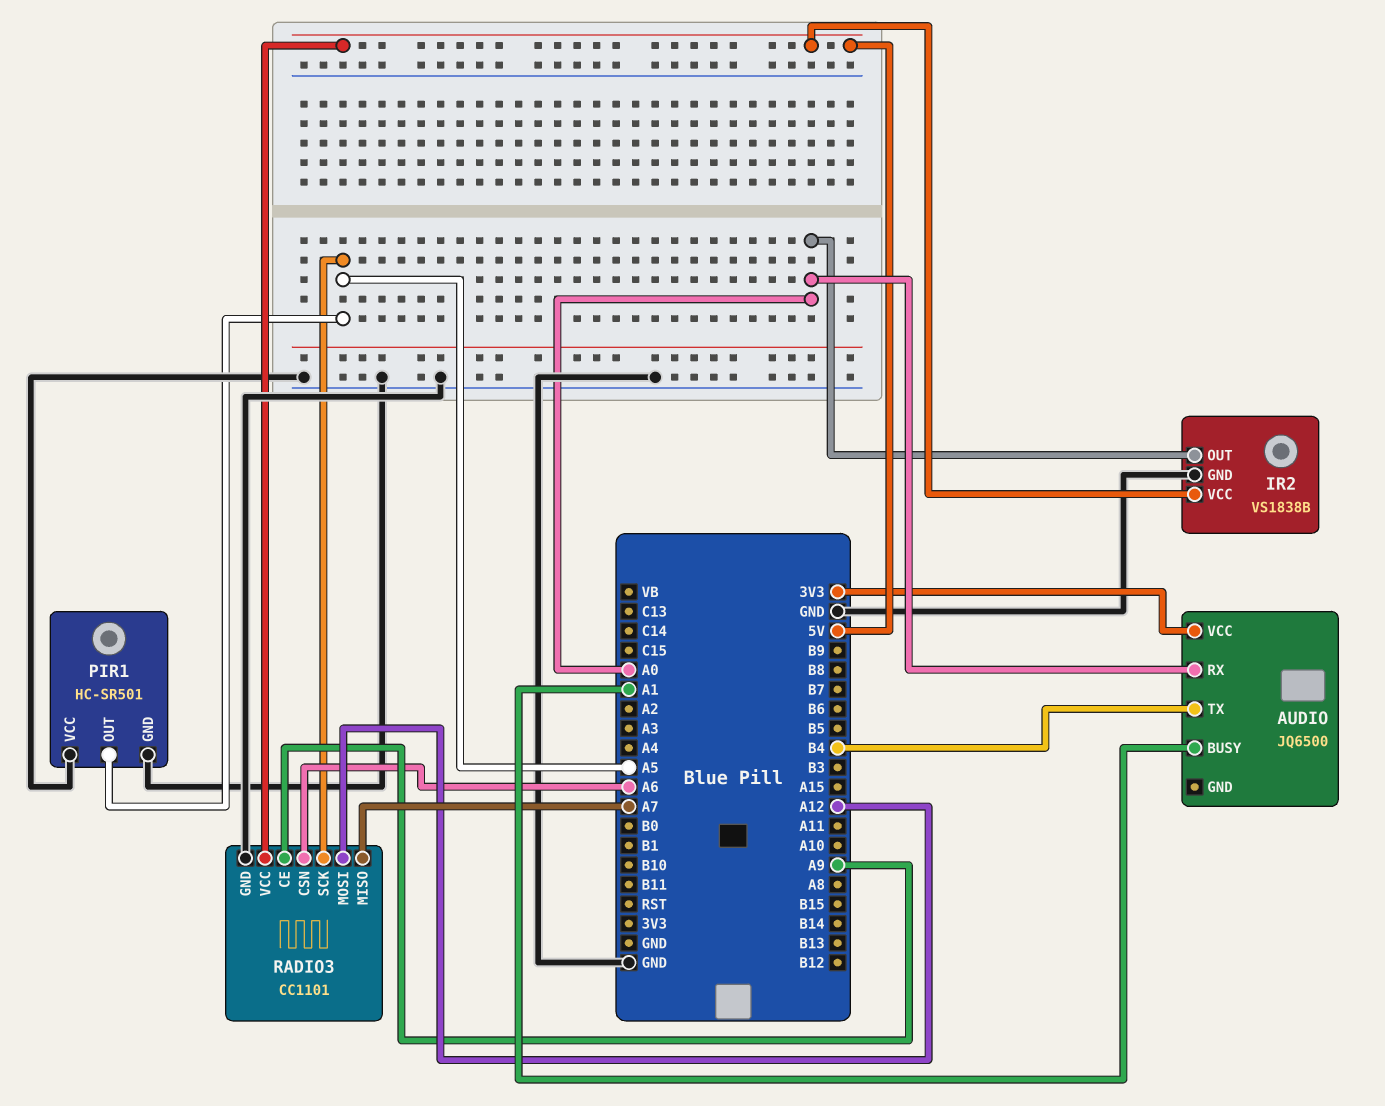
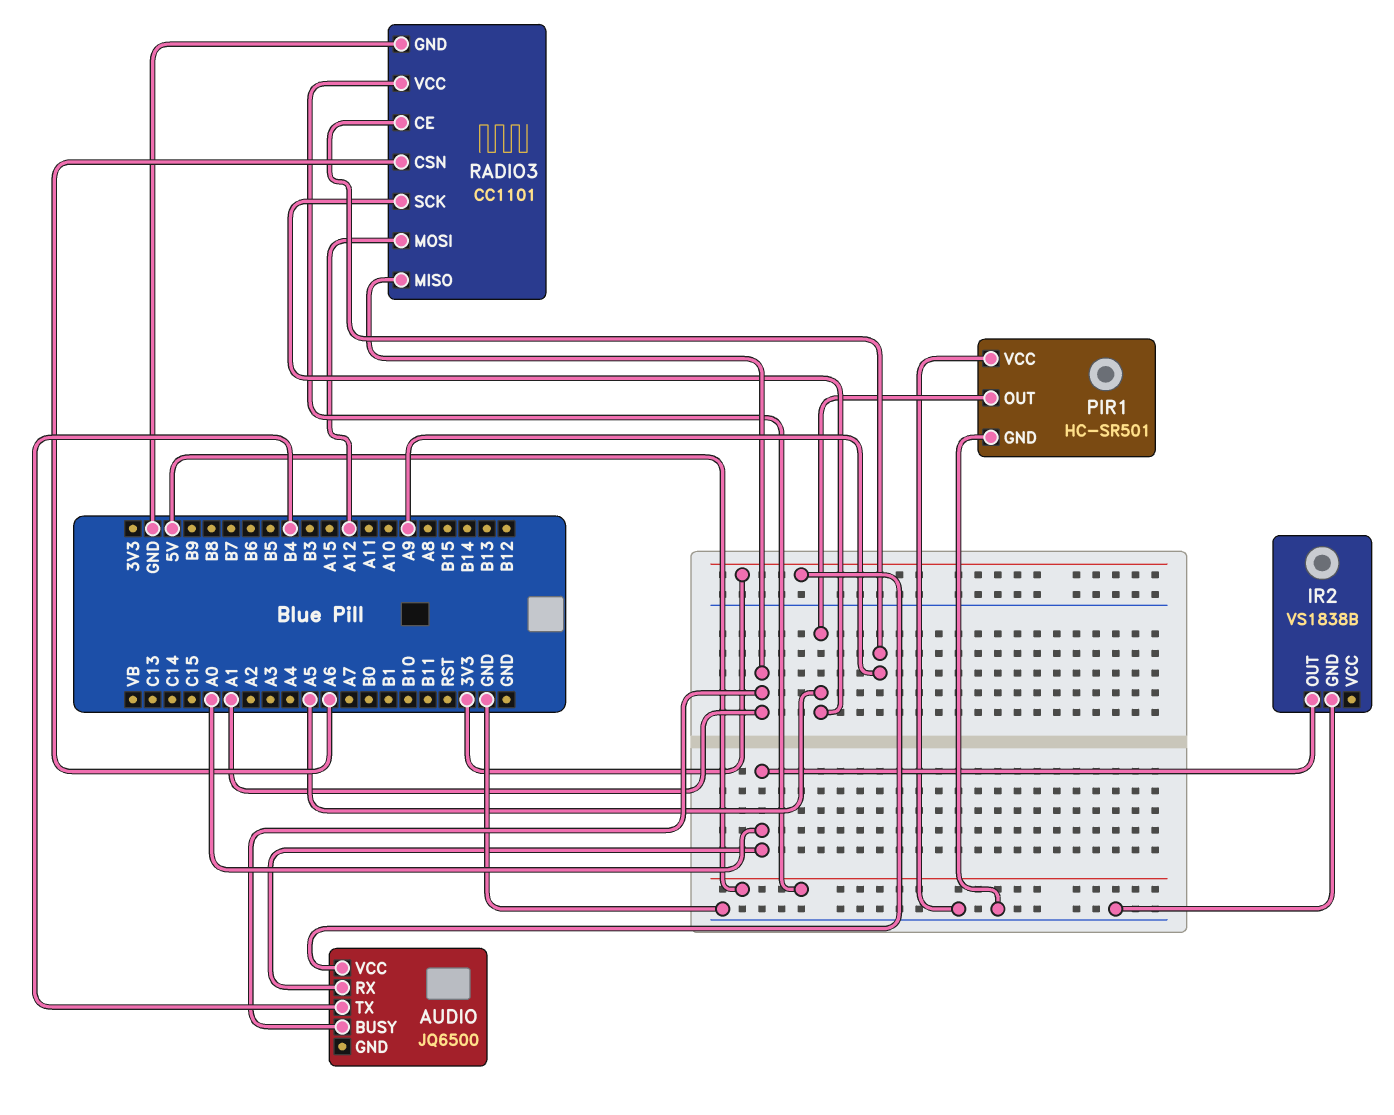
IR2 pin VCC: 5V -> none
RADIO3 pin MISO: A7 -> A1

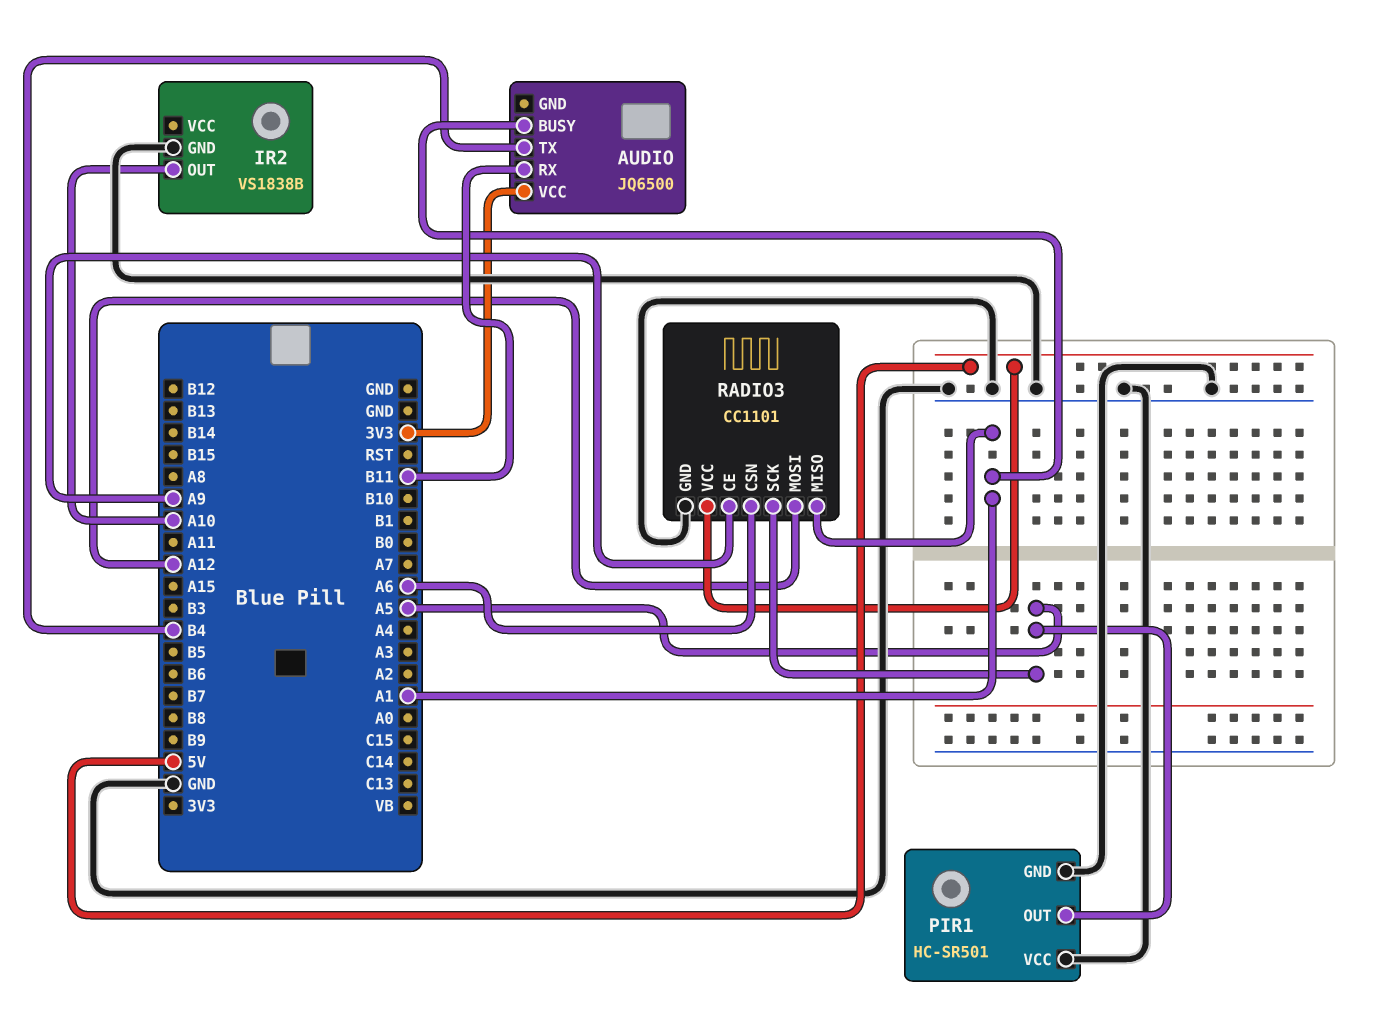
AUDIO pin RX: A0 -> B11
IR2 pin OUT: A0 -> A10

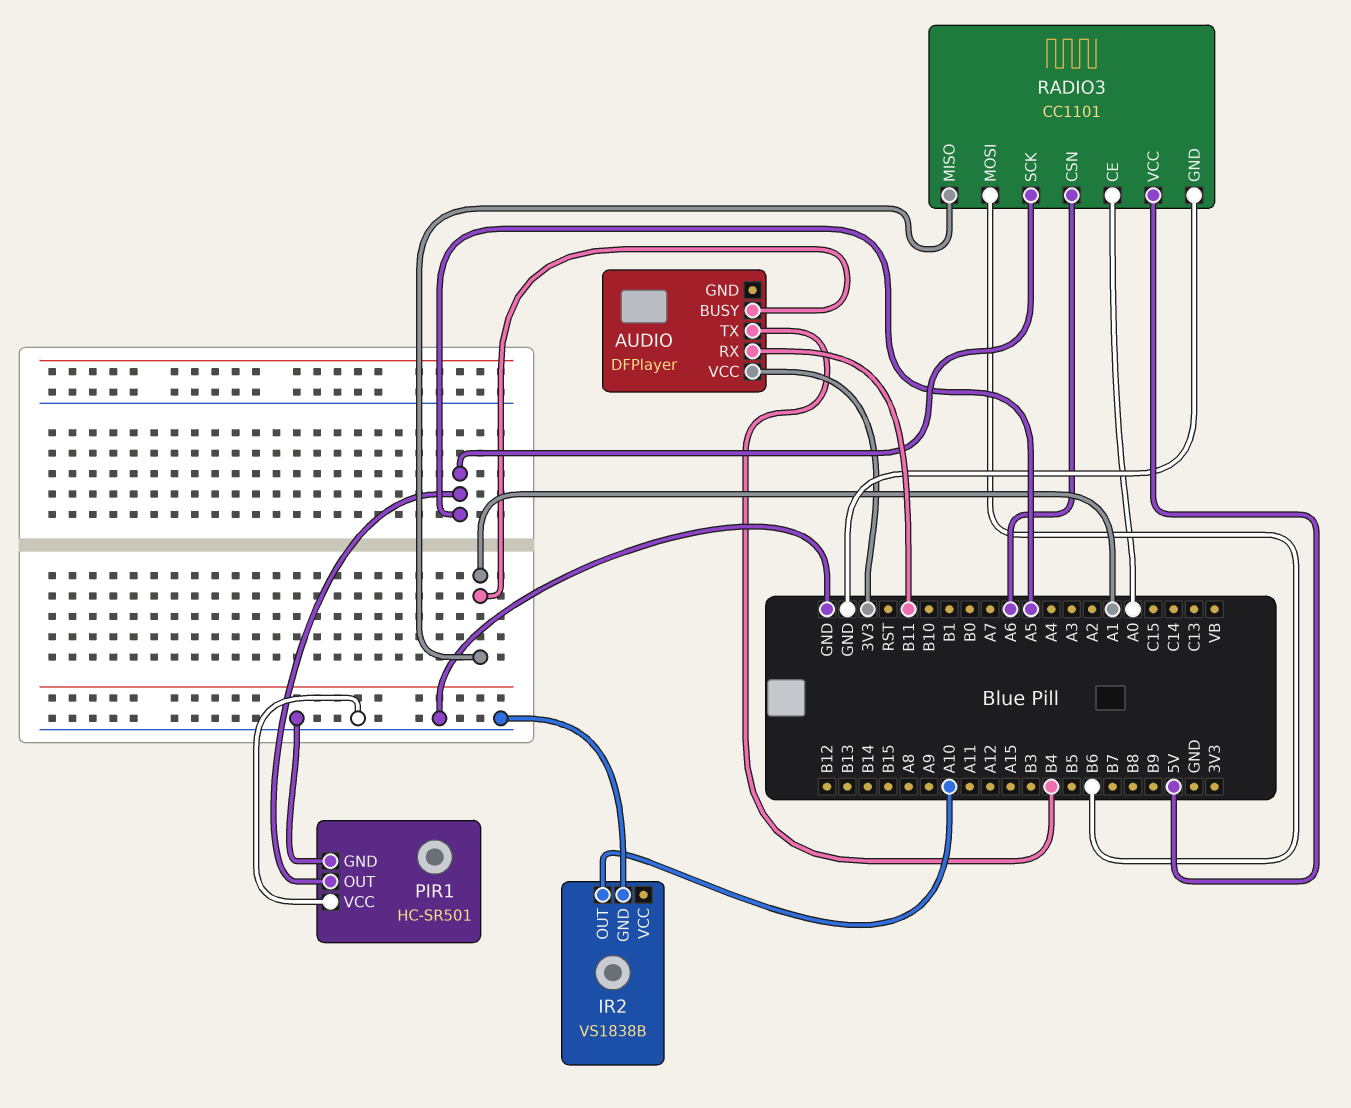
AUDIO: JQ6500 -> DFPlayer
RADIO3 pin CE: A9 -> A0
RADIO3 pin MOSI: A12 -> B6

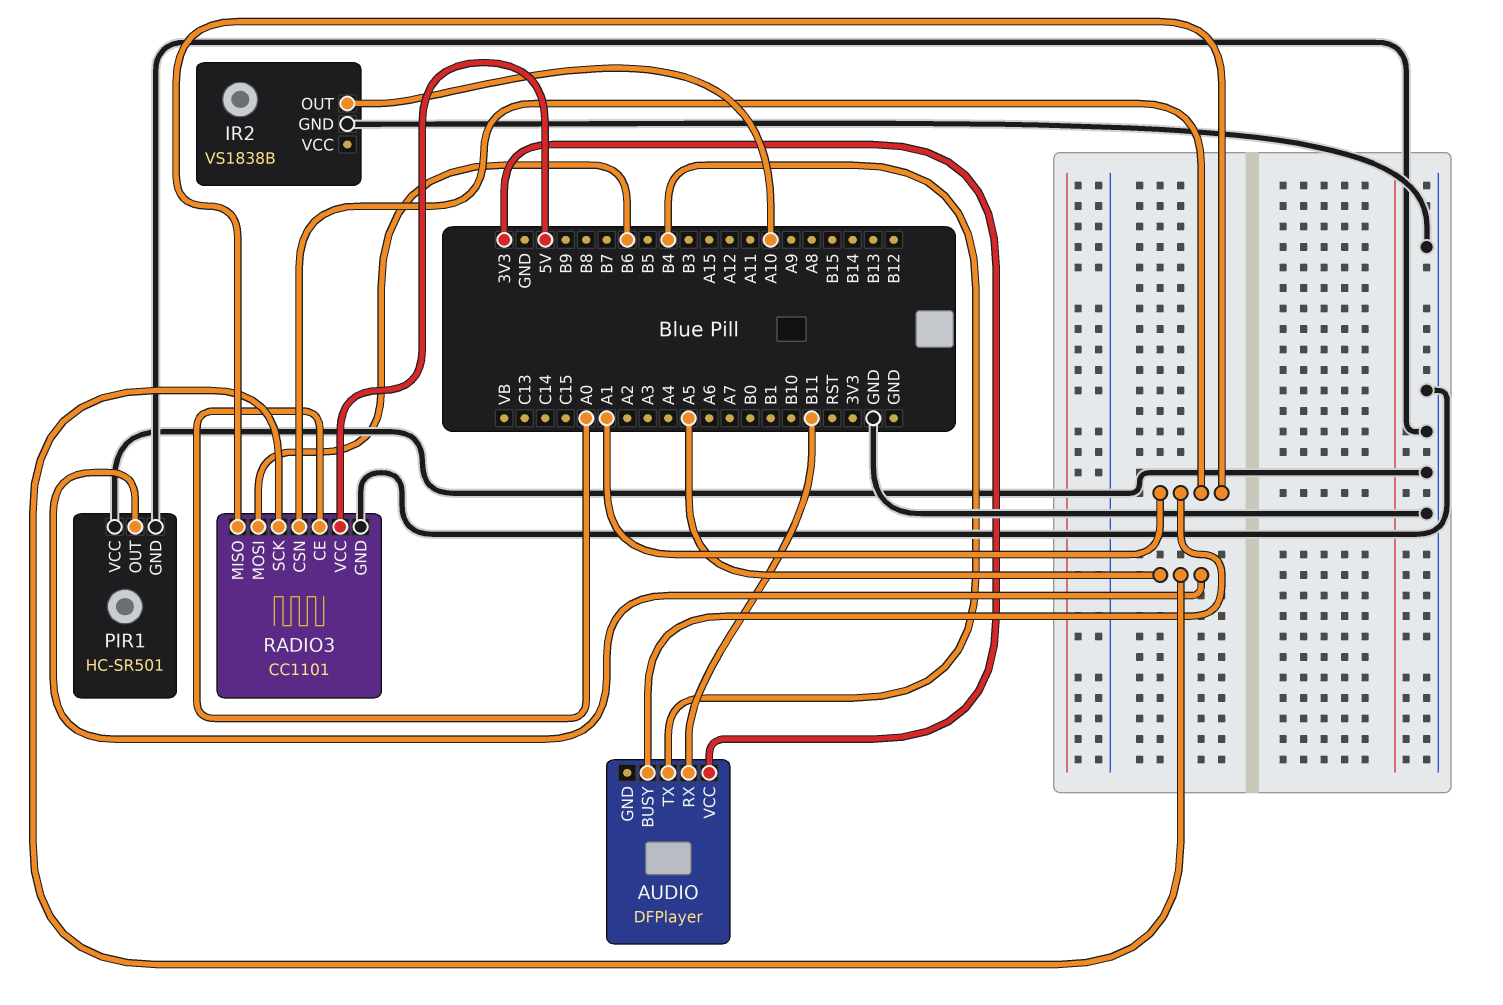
RADIO3 pin CSN: A6 -> A1

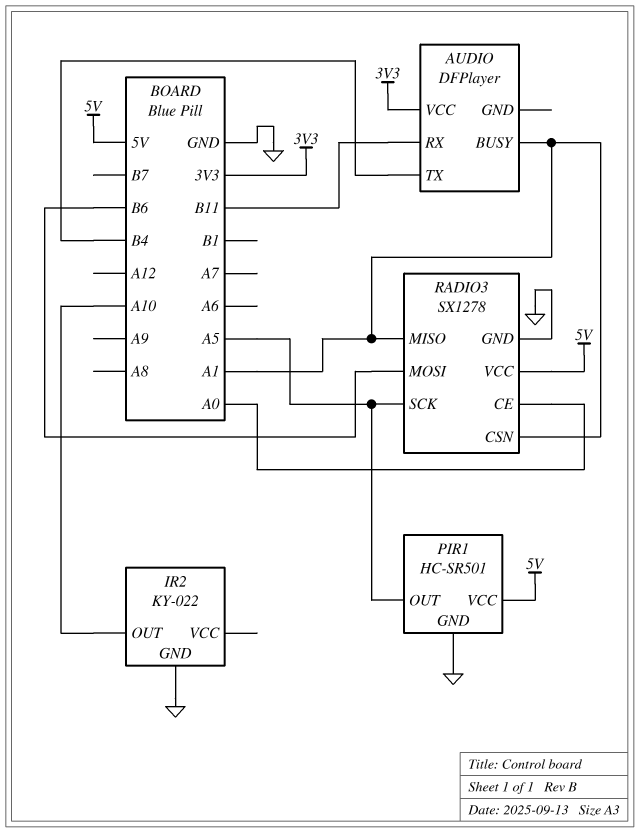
IR2: VS1838B -> KY-022
PIR1 pin VCC: GND -> 5V
RADIO3: CC1101 -> SX1278

